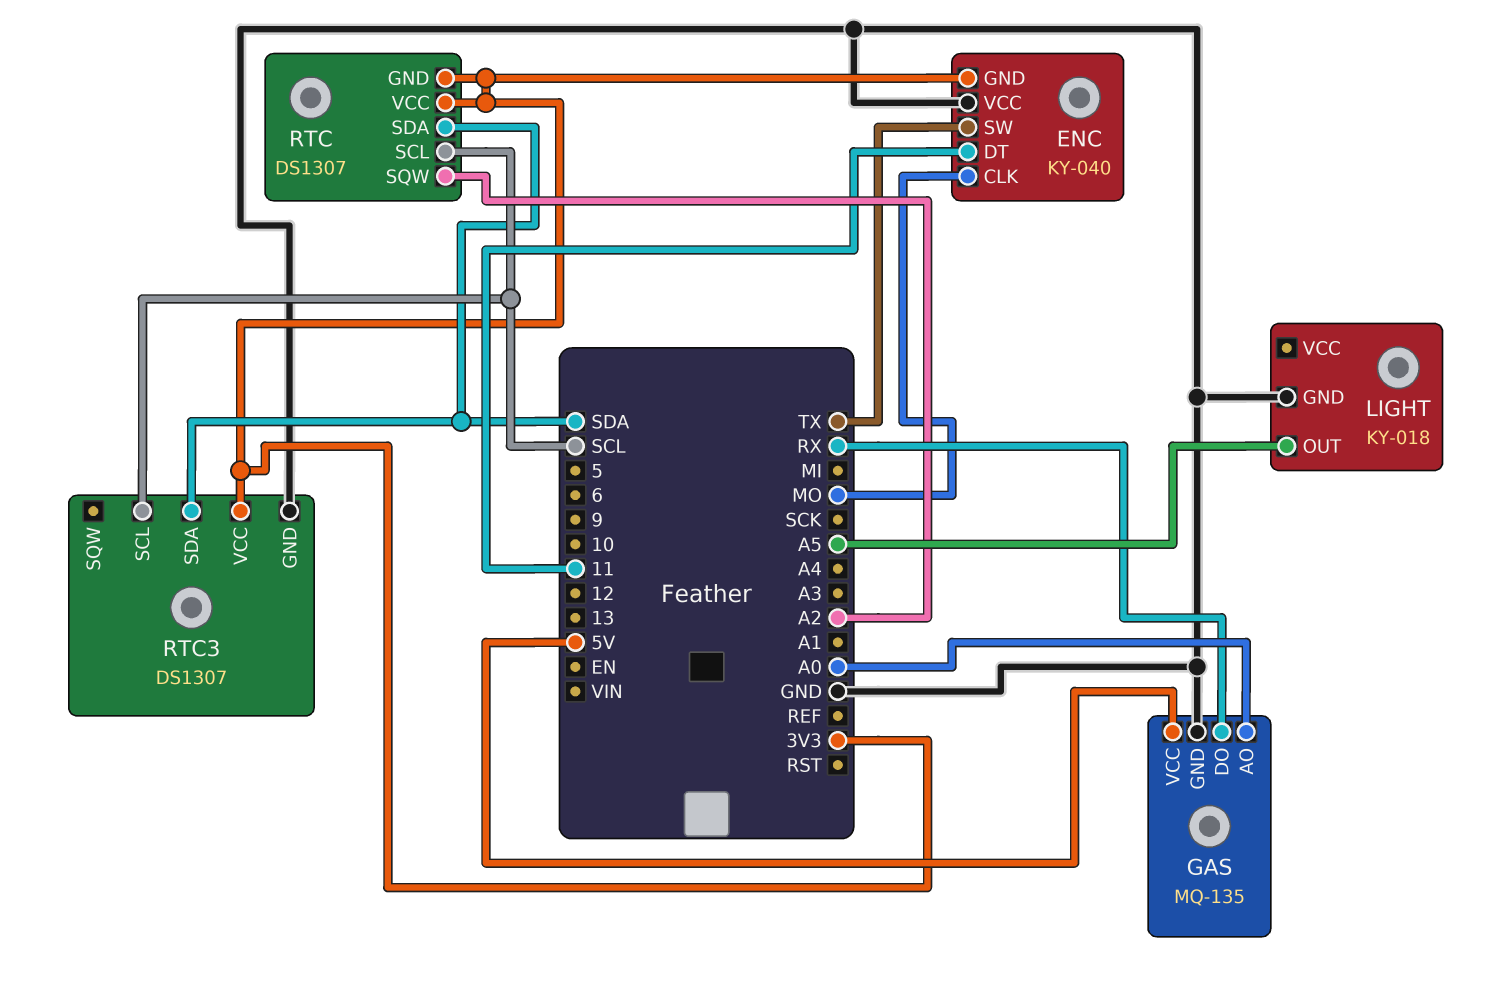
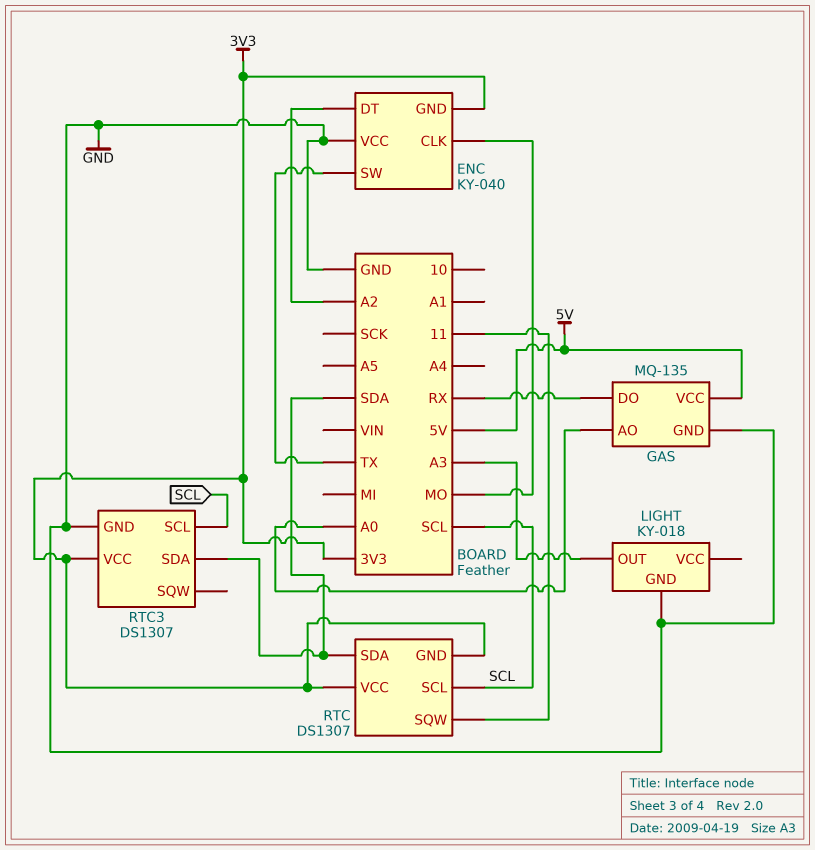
ENC pin DT: 11 -> A2
LIGHT pin OUT: A5 -> A3
RTC pin SQW: A2 -> 11

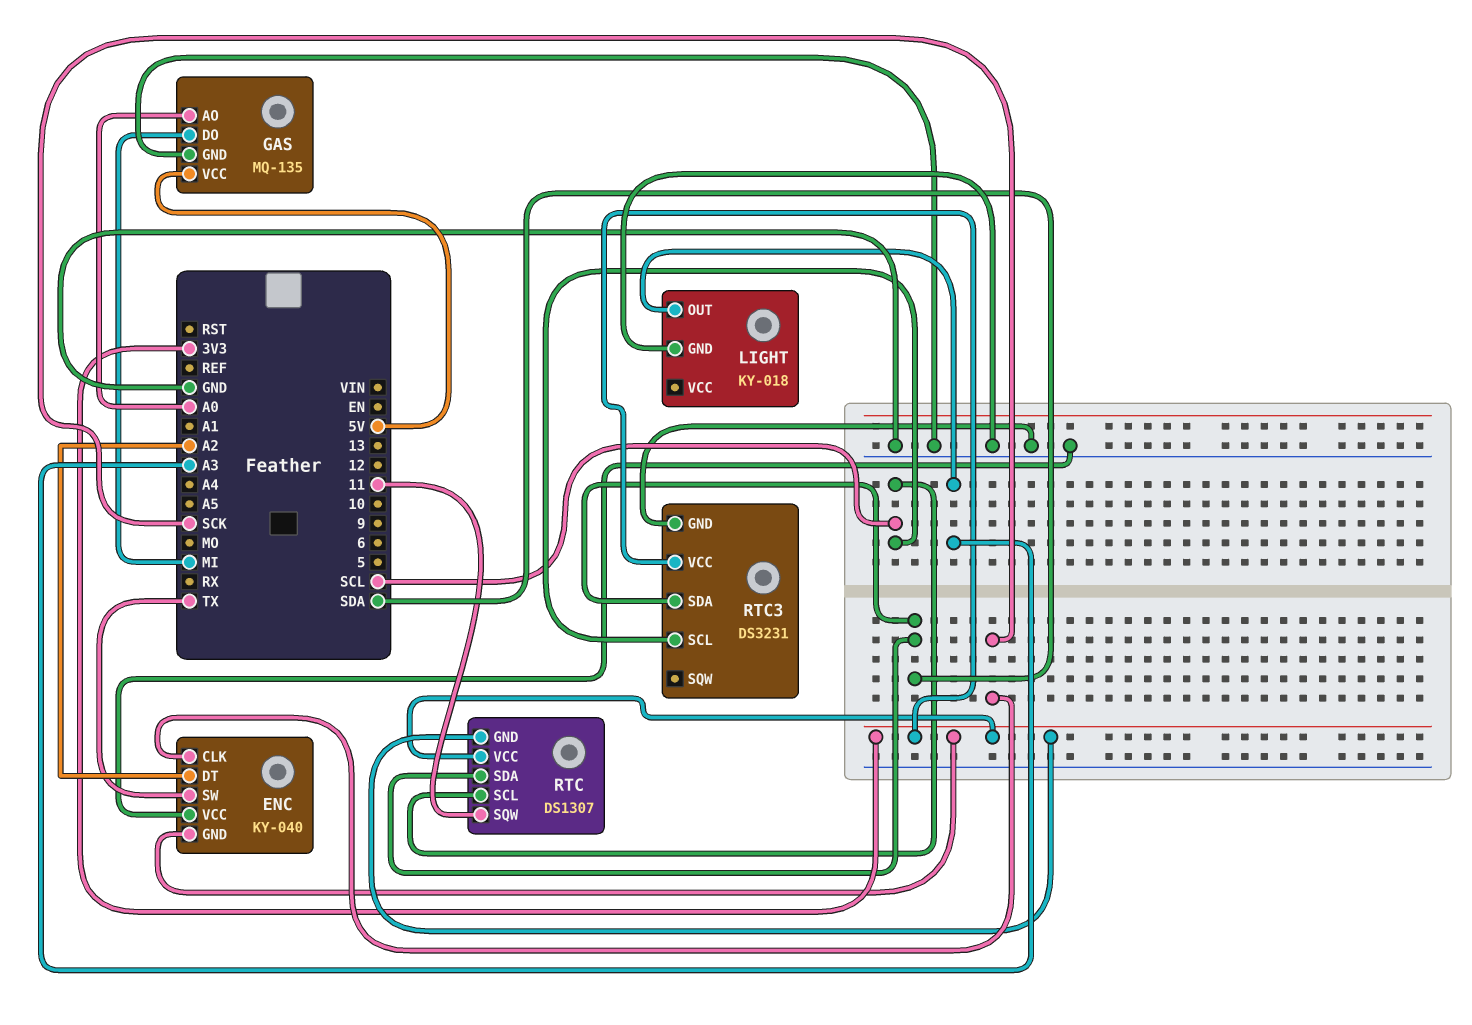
ENC pin CLK: MO -> SCK
GAS pin DO: RX -> MI
RTC3: DS1307 -> DS3231

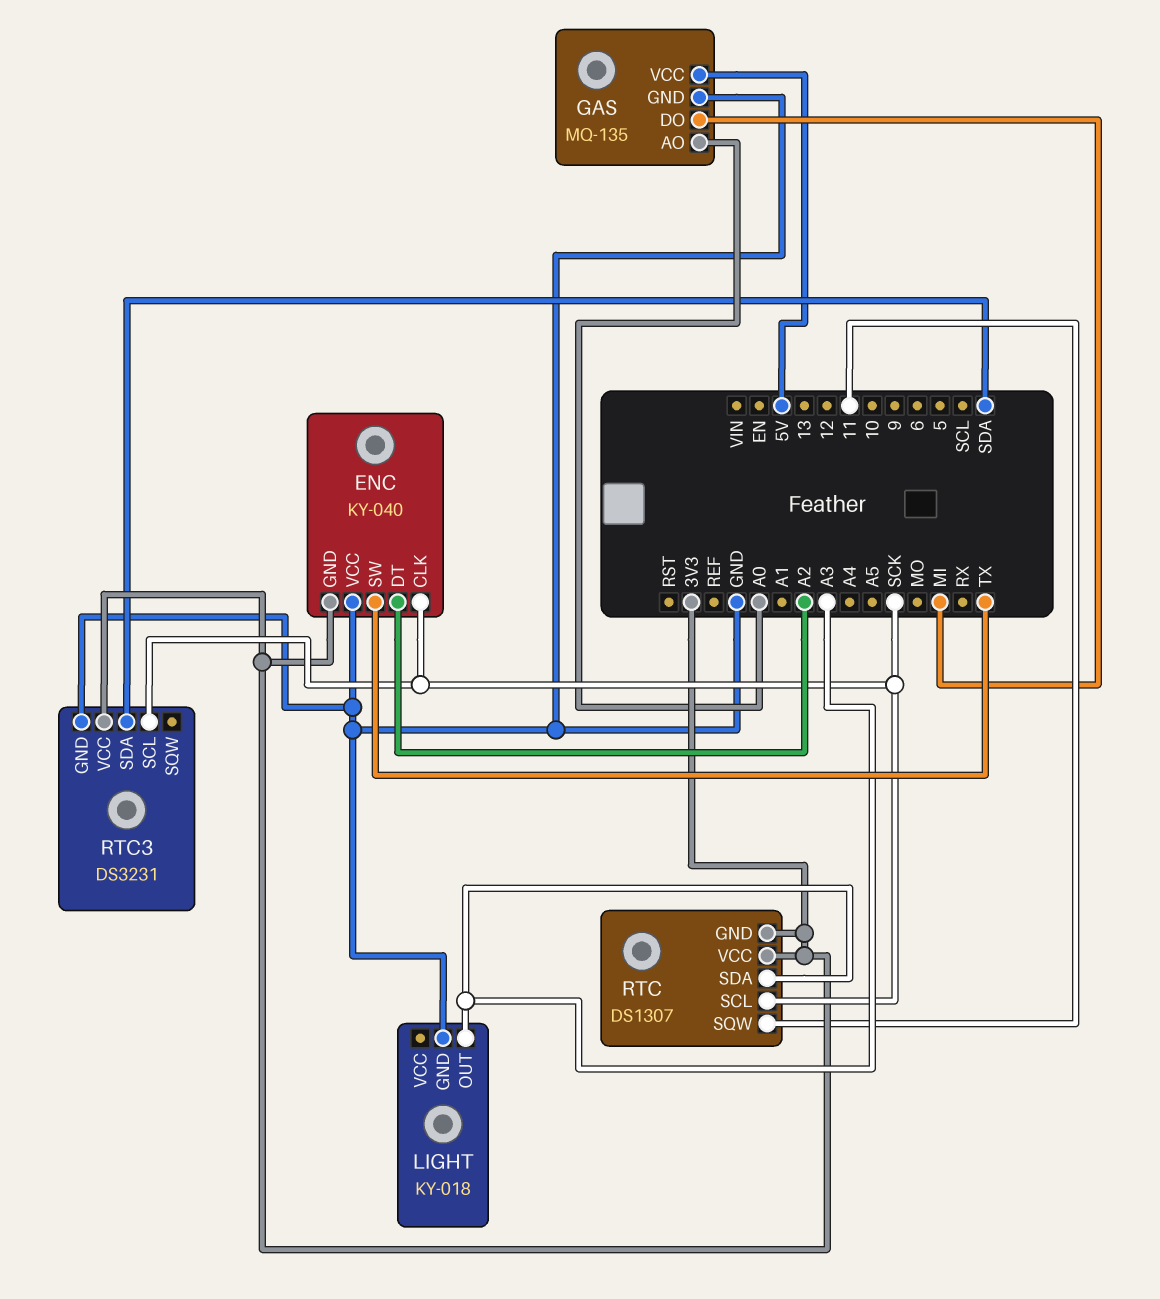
RTC pin SCL: SCL -> SCK
RTC pin SDA: SDA -> A3
RTC3 pin SCL: SCL -> SCK

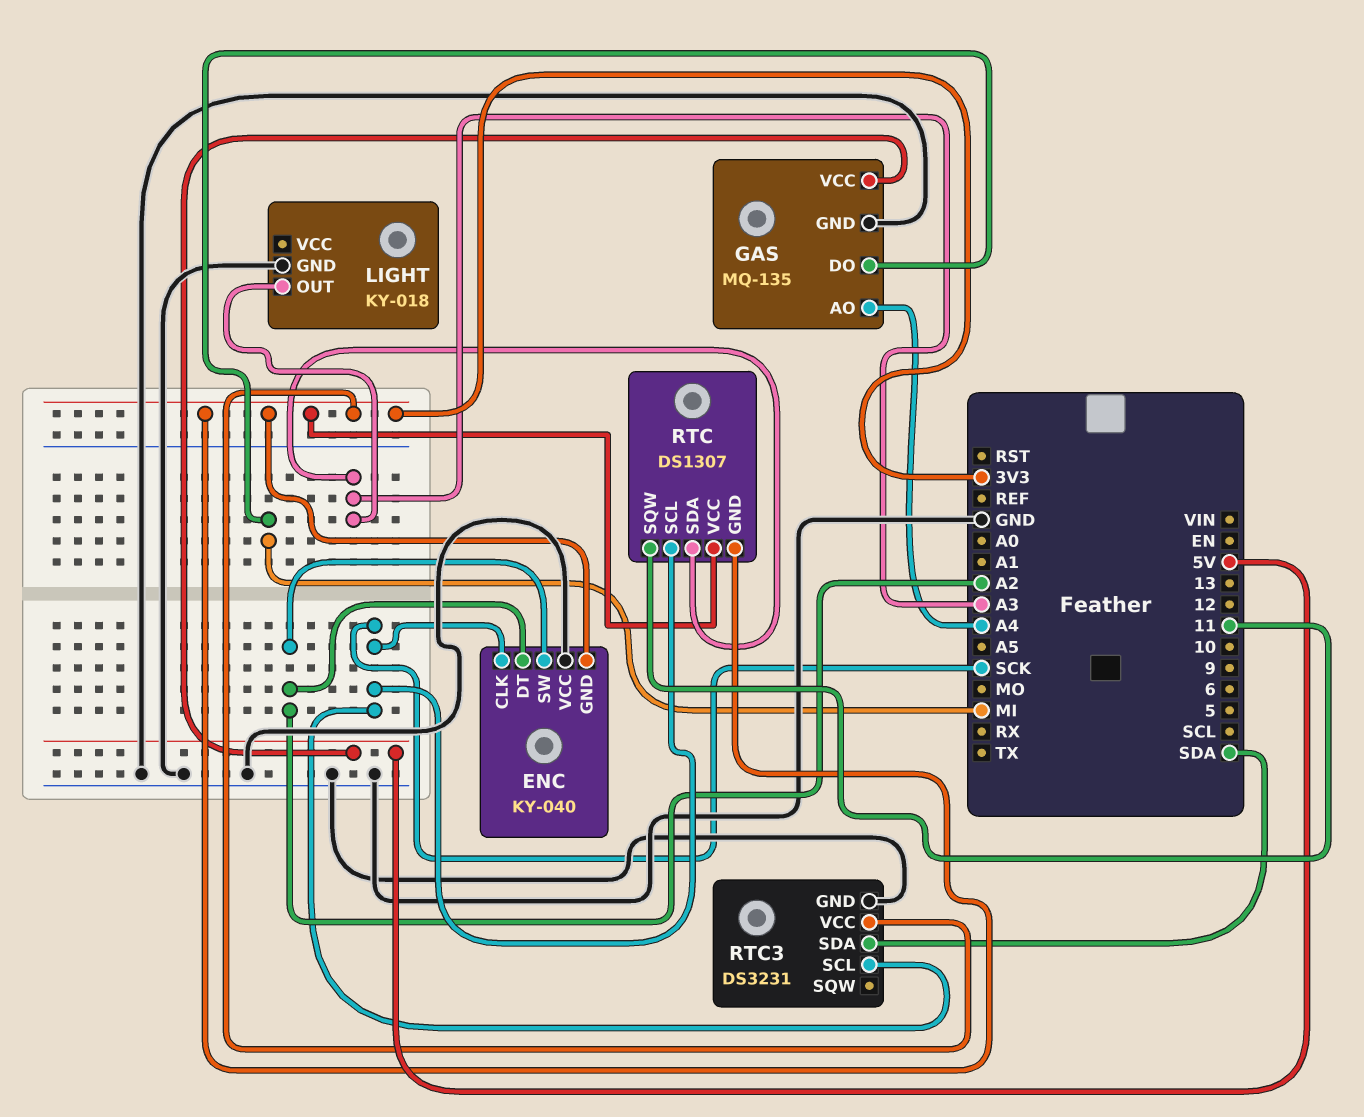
ENC pin SW: TX -> A2
GAS pin AO: A0 -> A4

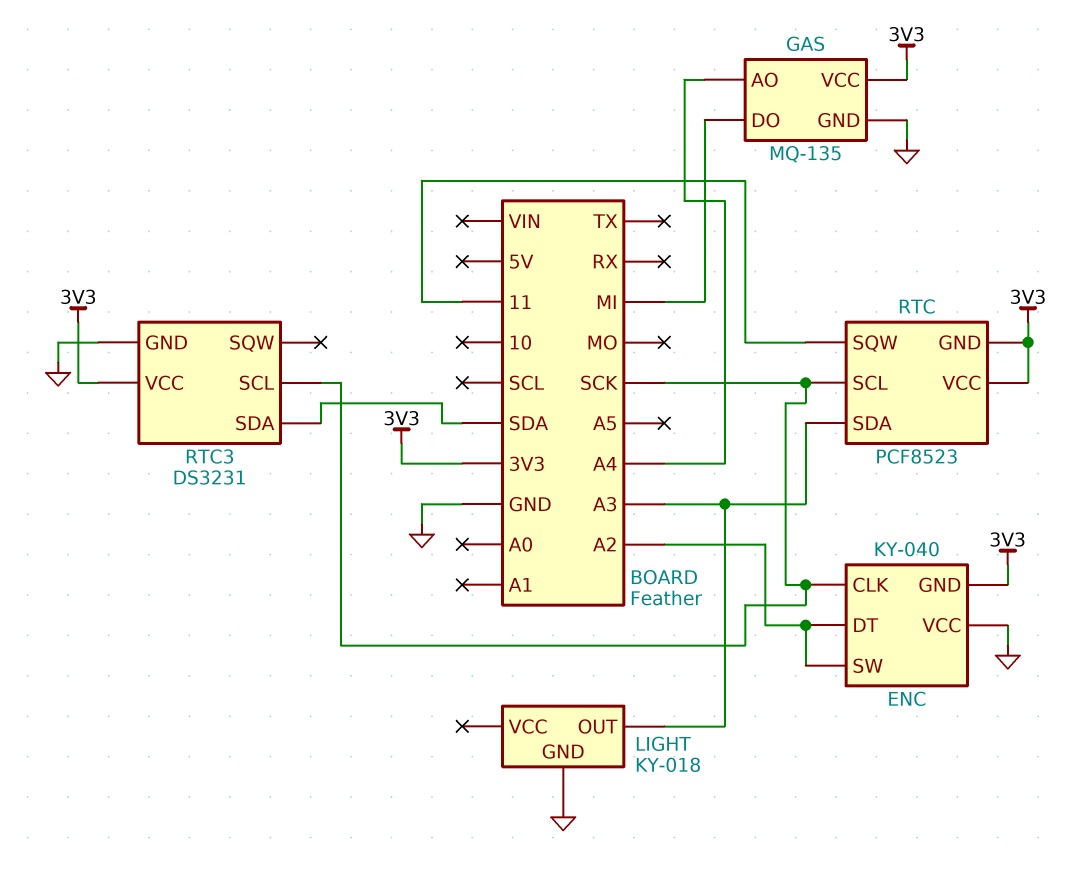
GAS pin VCC: 5V -> 3V3
RTC: DS1307 -> PCF8523

